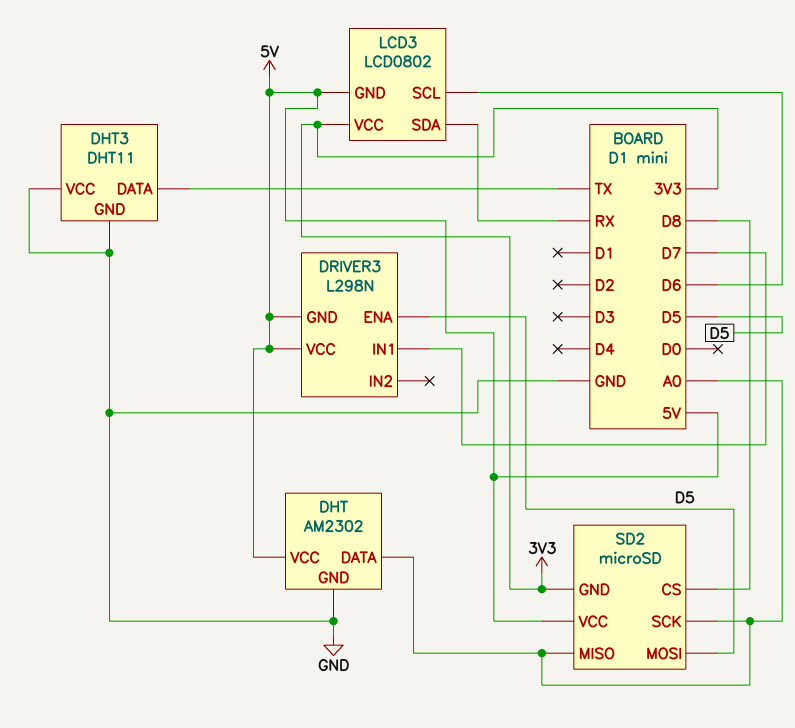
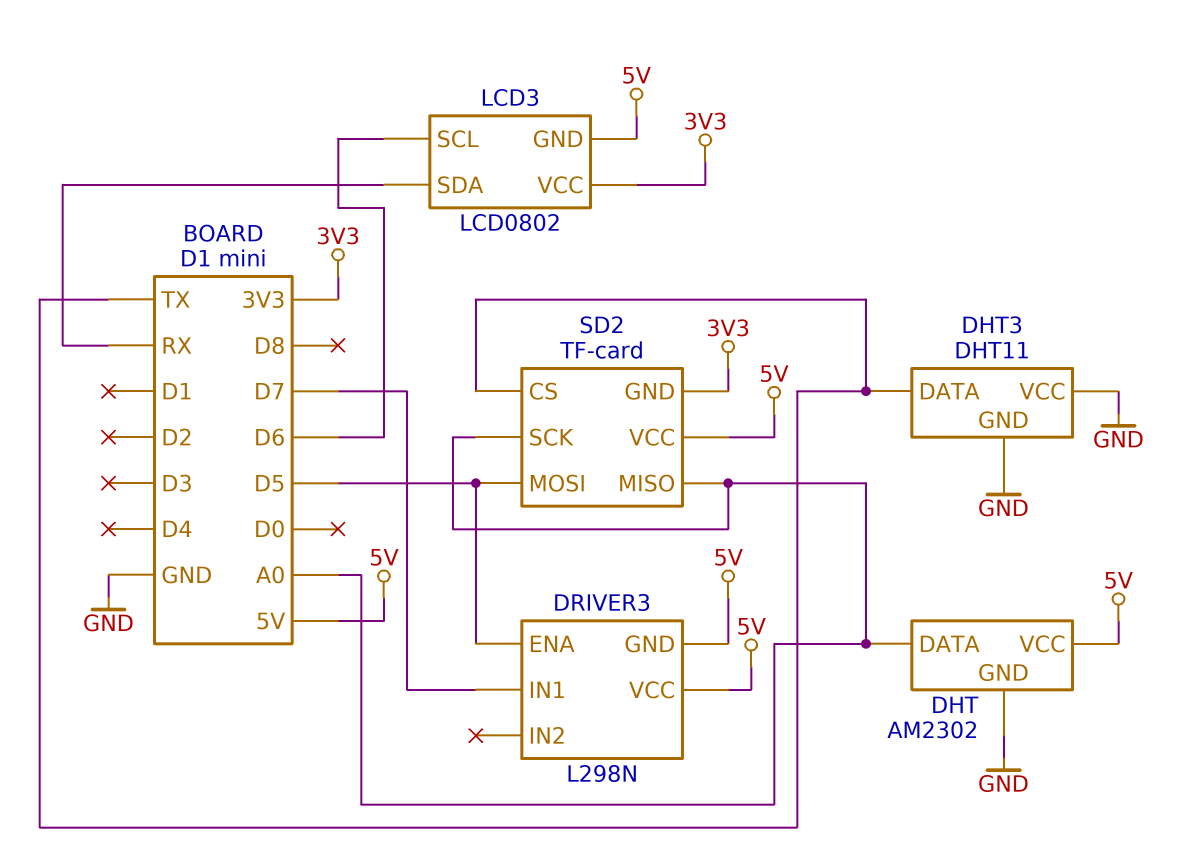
SD2: microSD -> TF-card
SD2 pin CS: D8 -> TX

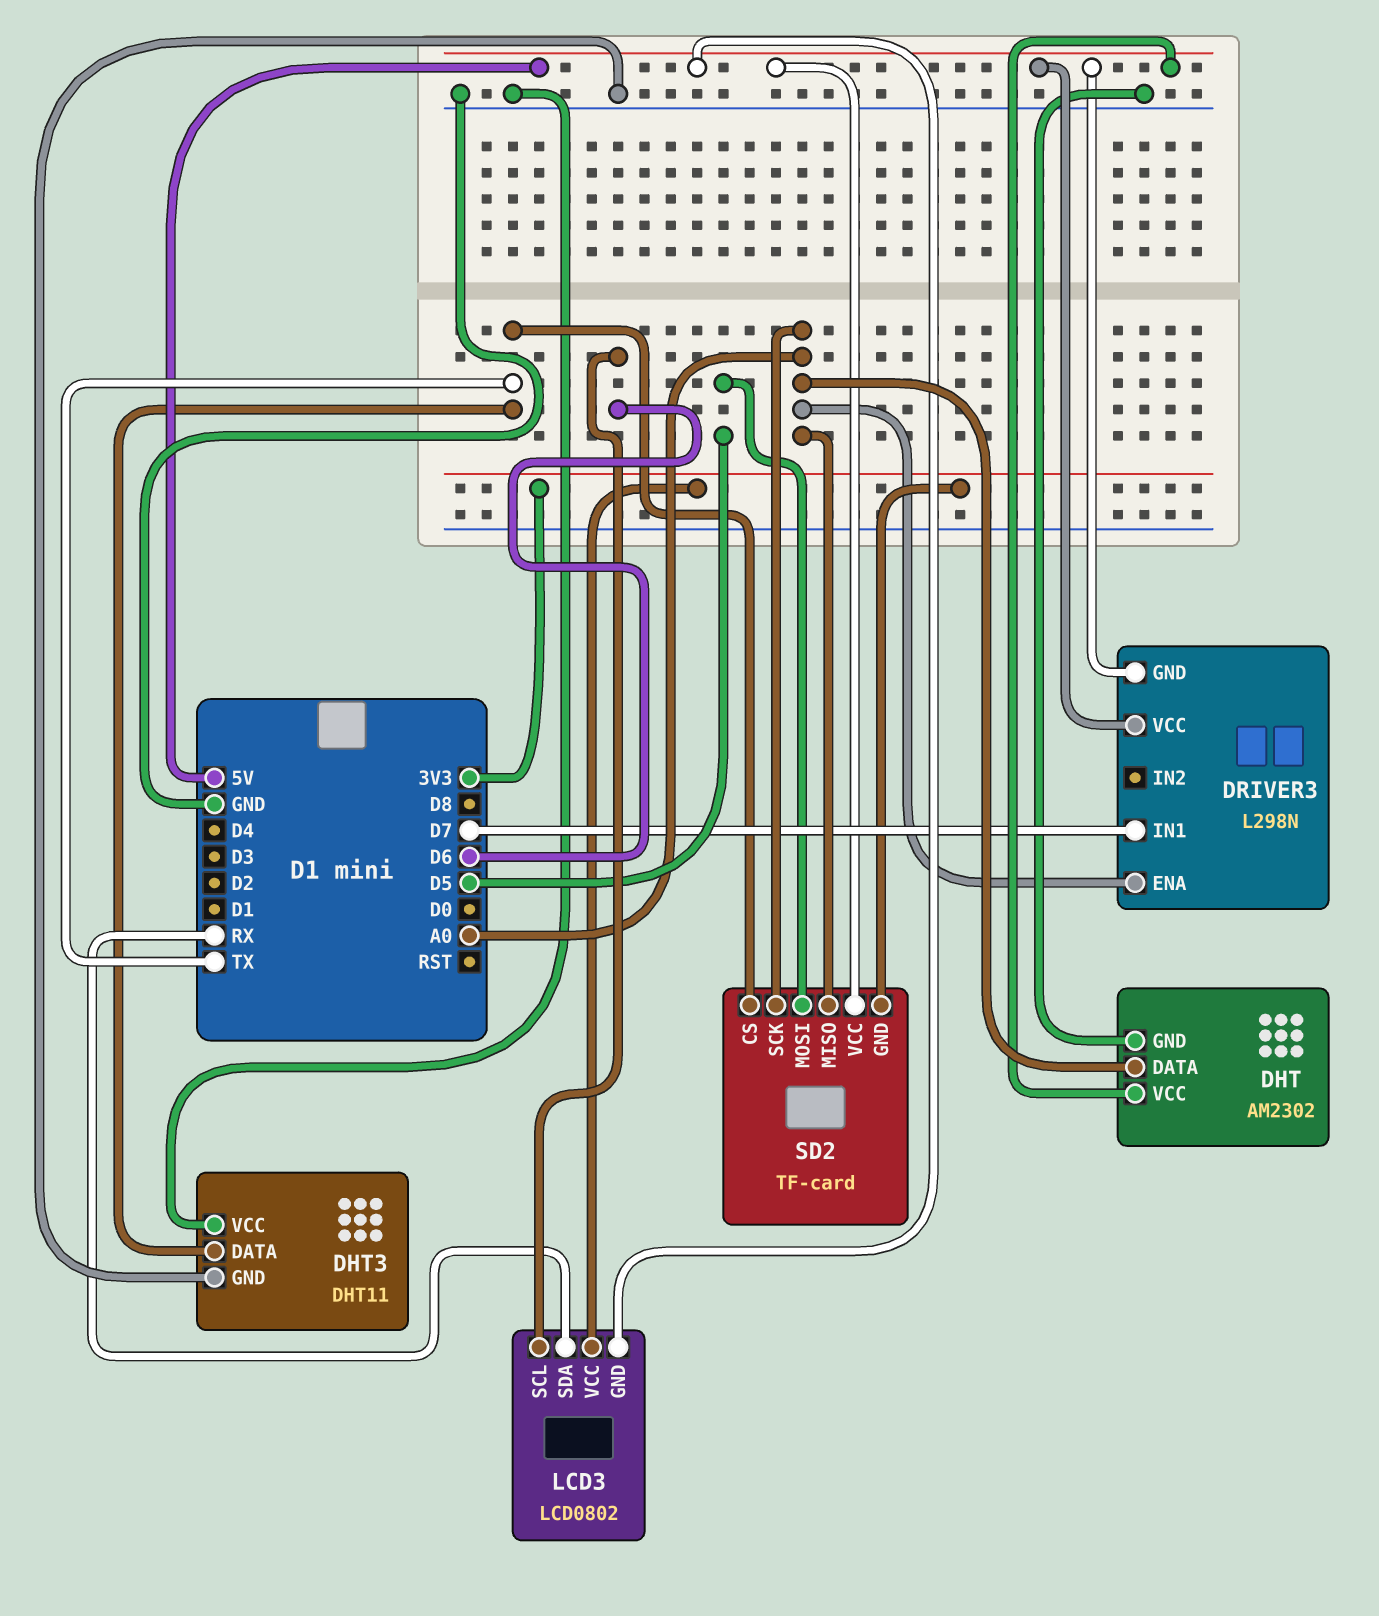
DRIVER3 pin ENA: D5 -> A0

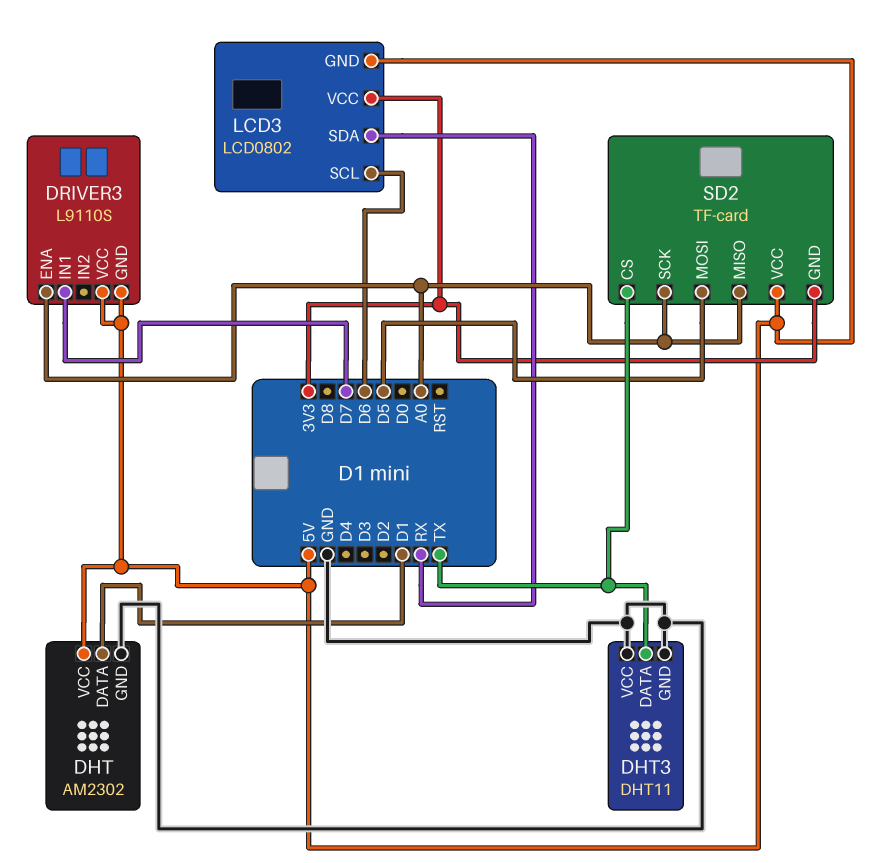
DHT pin DATA: A0 -> D1
DRIVER3: L298N -> L9110S

